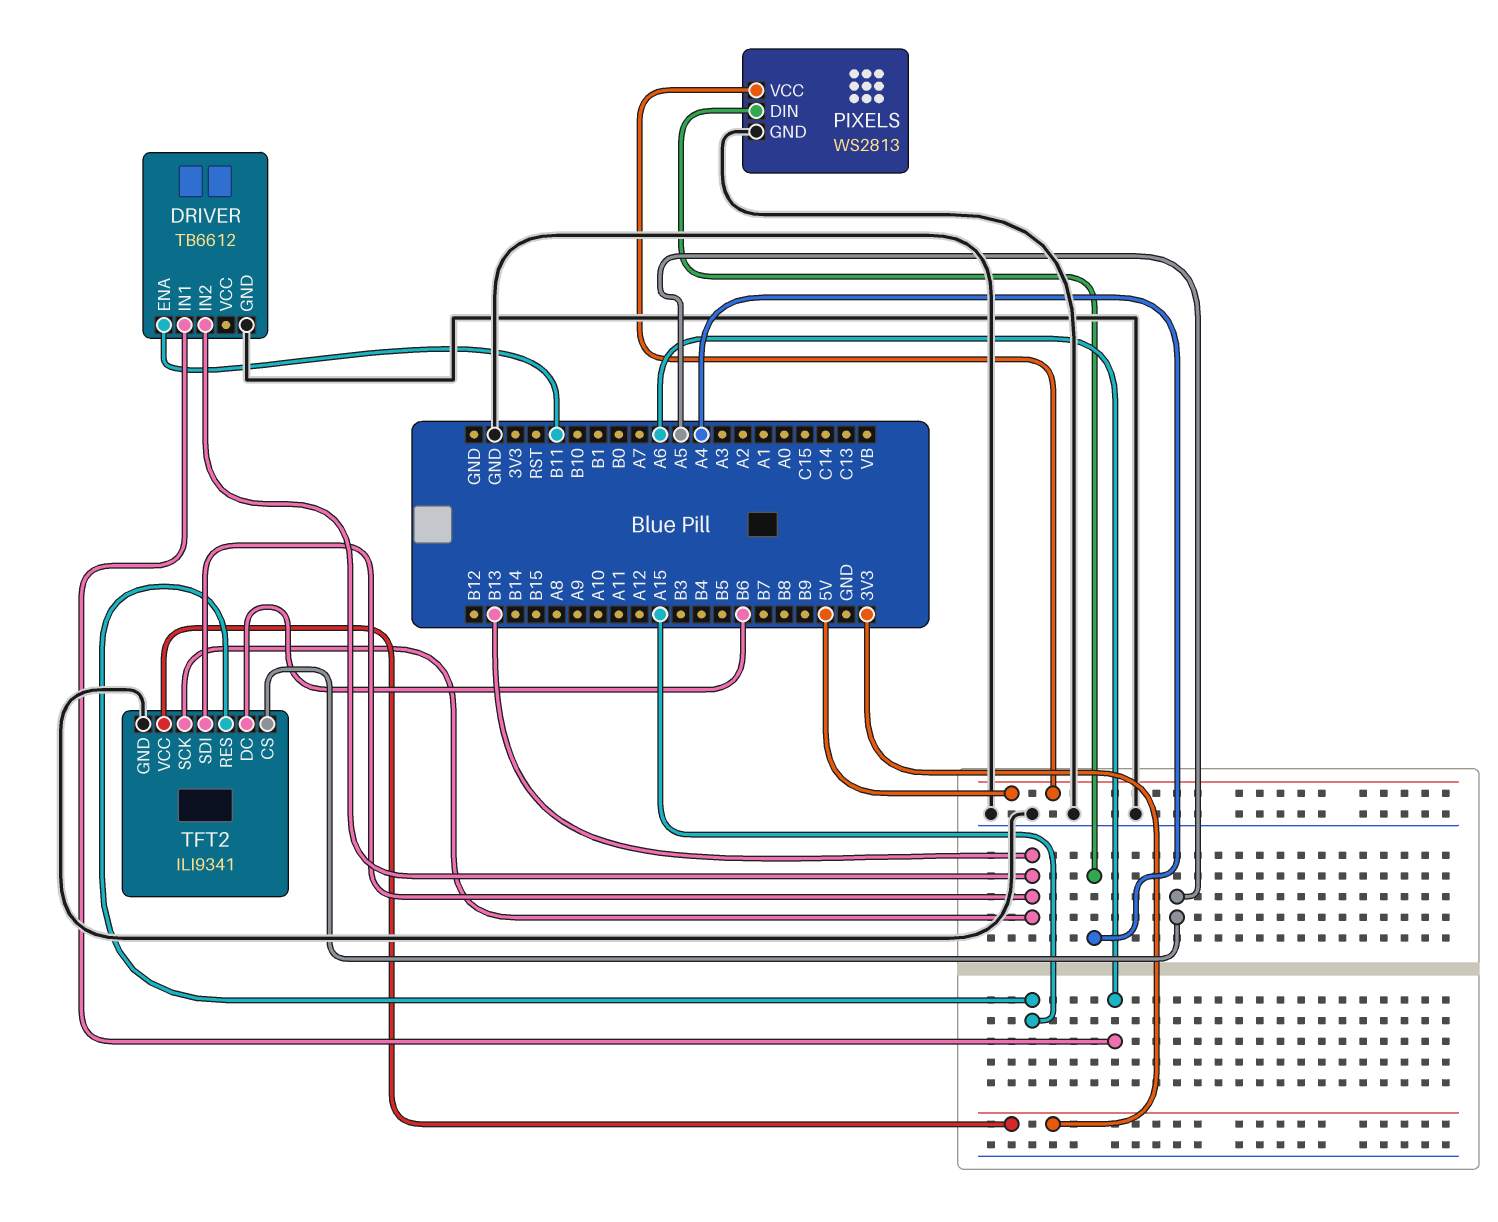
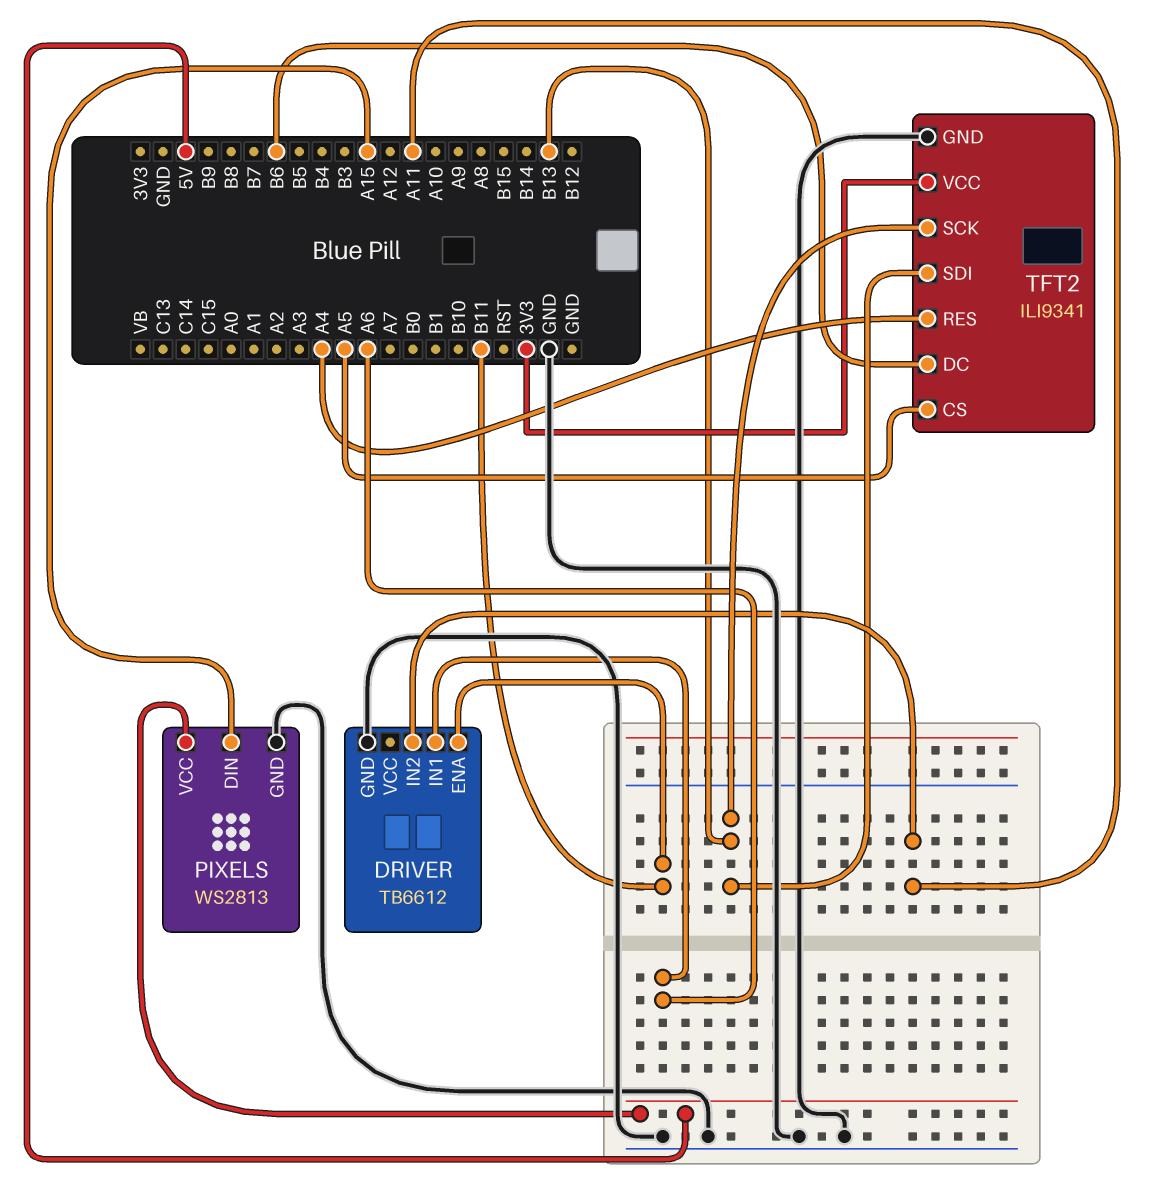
DRIVER pin IN2: B13 -> A11
PIXELS pin DIN: A4 -> A15
TFT2 pin RES: A15 -> A4

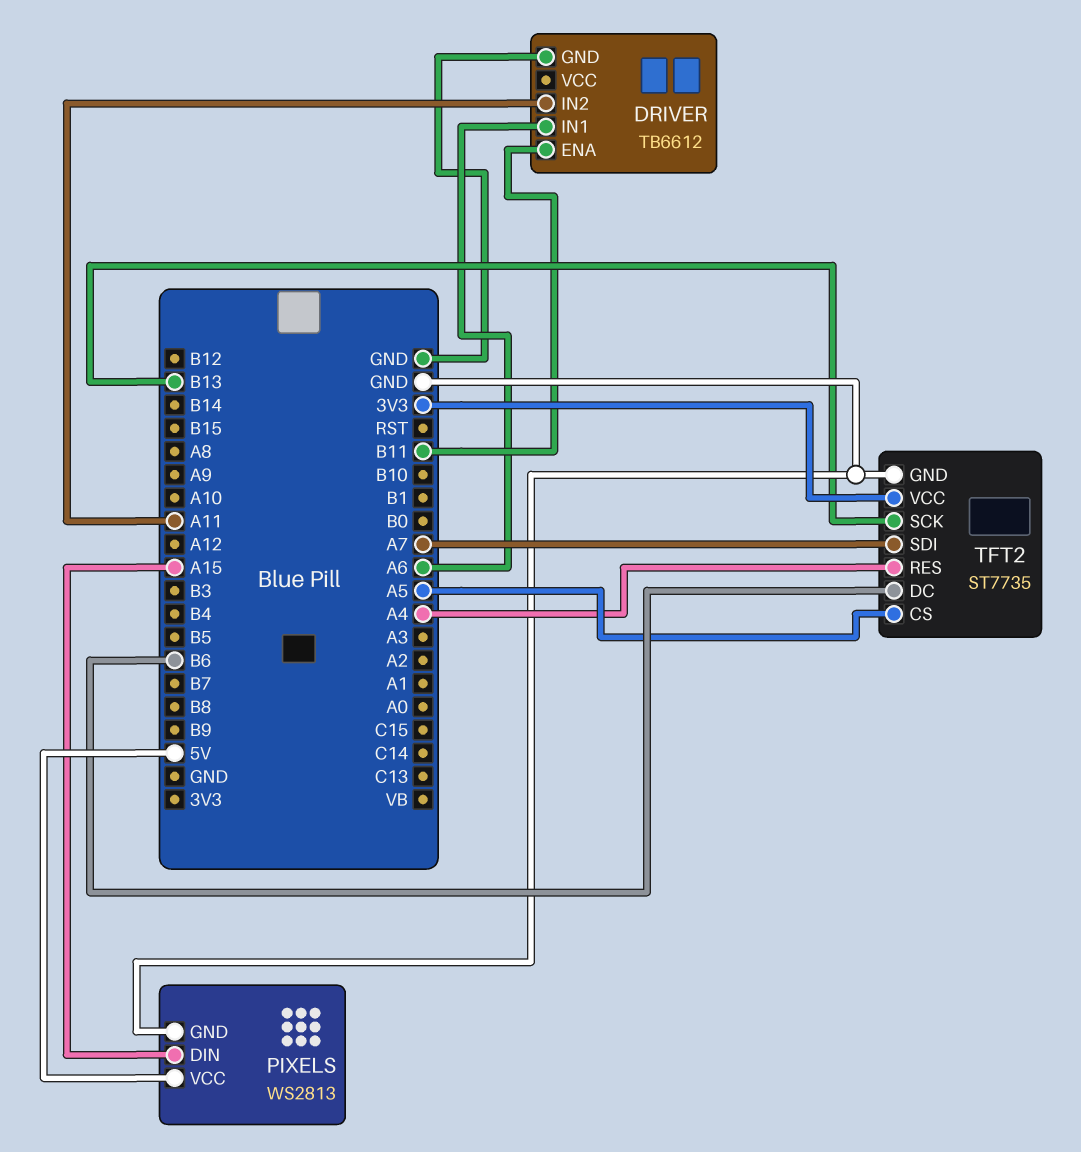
TFT2: ILI9341 -> ST7735
TFT2 pin SDI: B13 -> A7

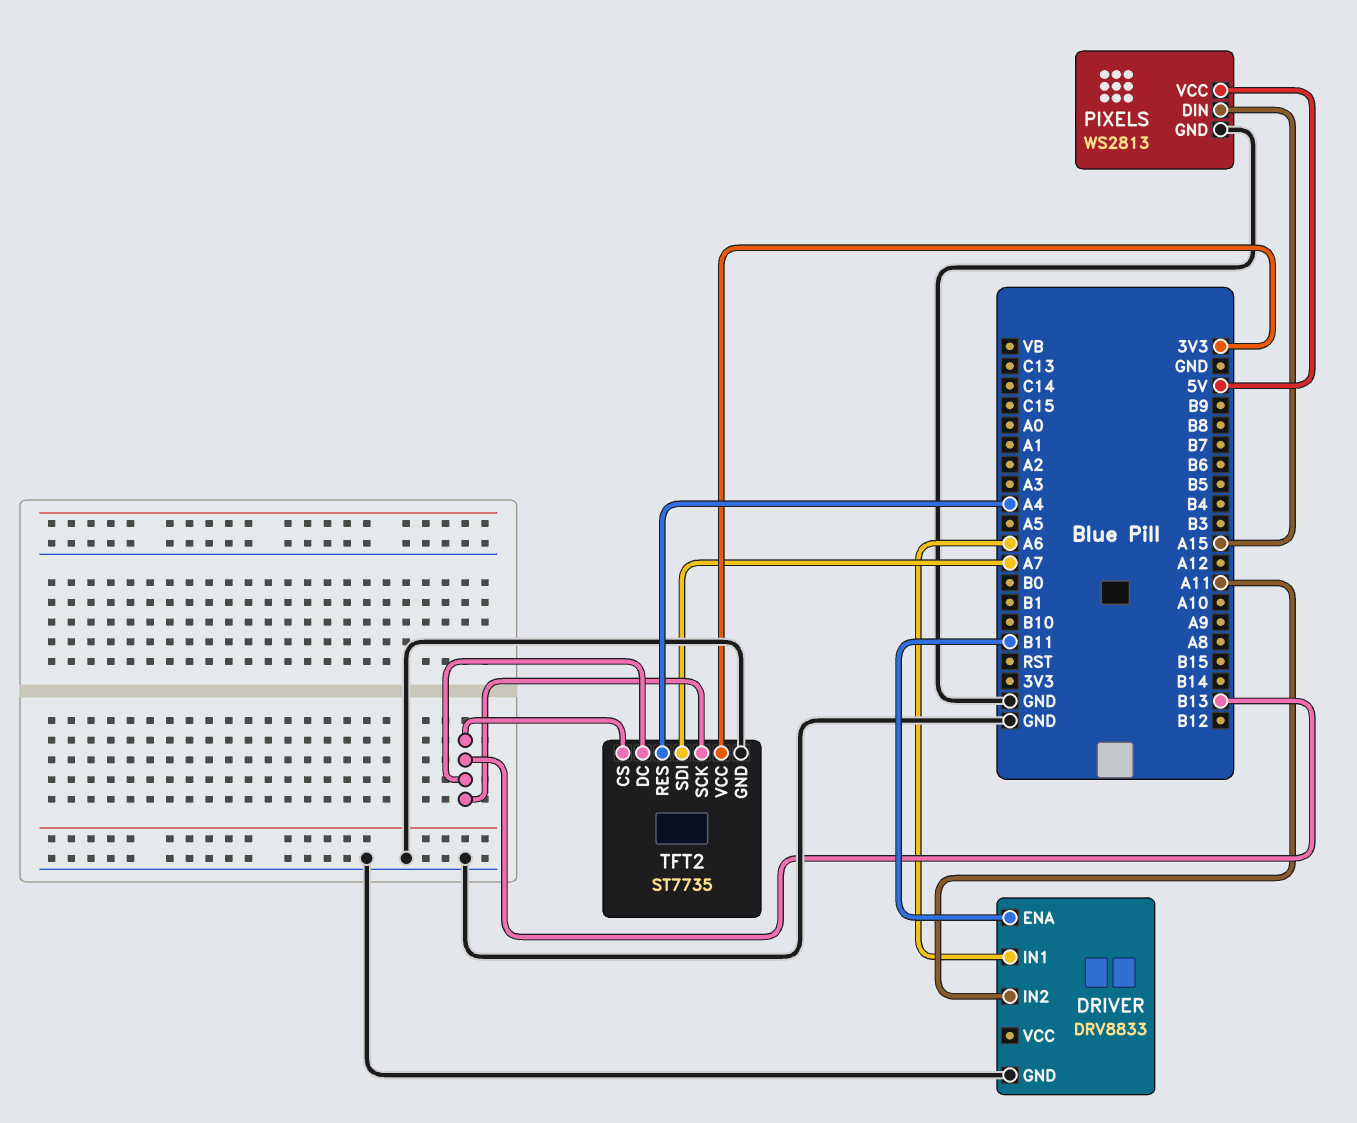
DRIVER: TB6612 -> DRV8833
TFT2 pin CS: A5 -> B13
TFT2 pin DC: B6 -> B13

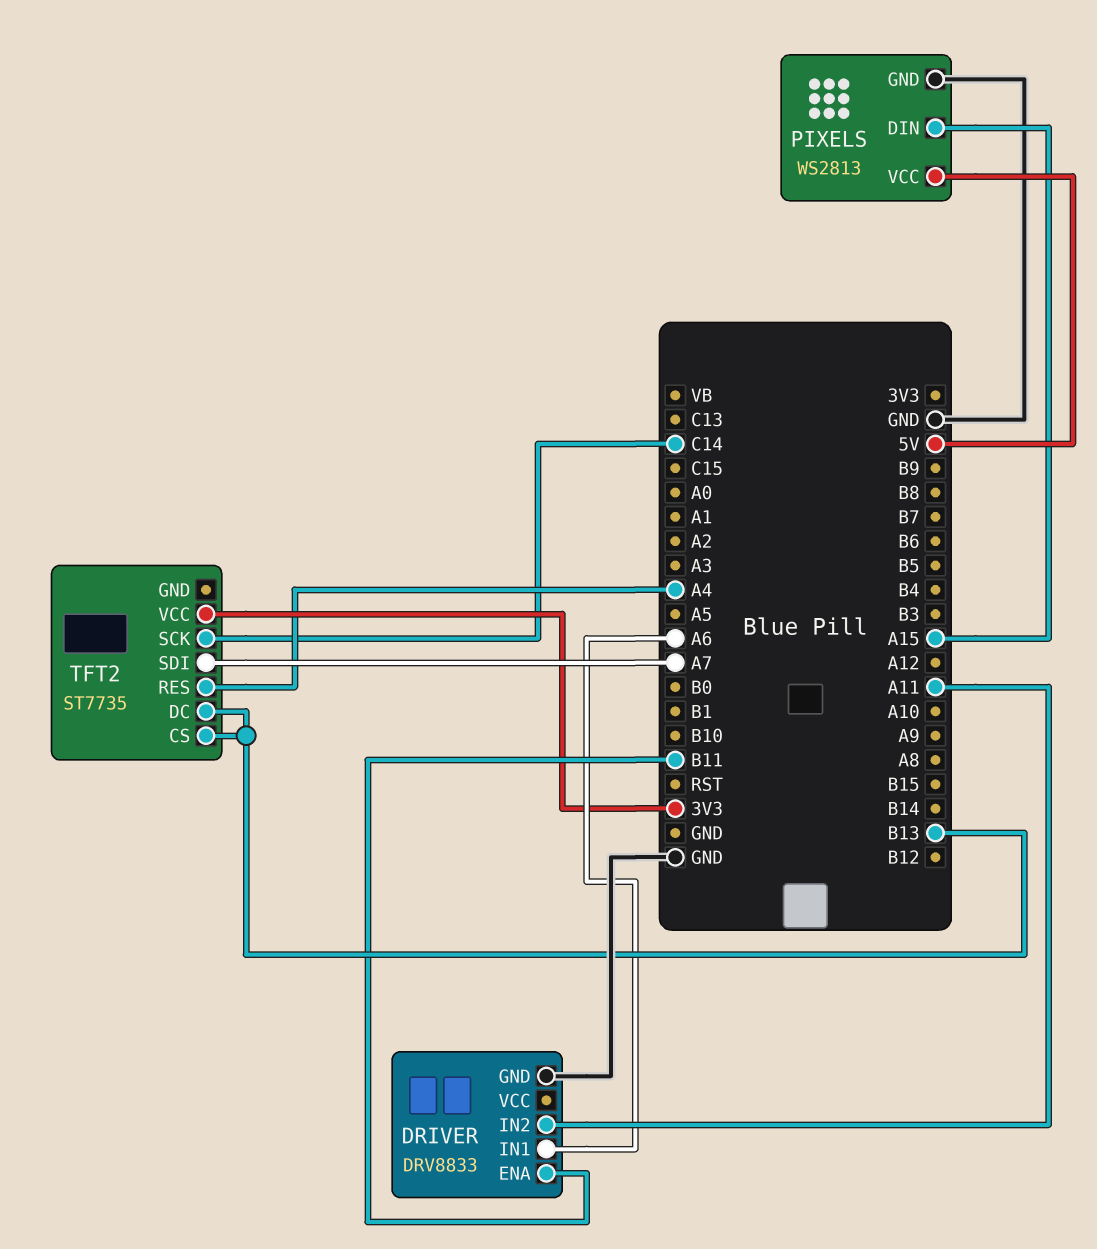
TFT2 pin GND: GND -> none
TFT2 pin SCK: B13 -> C14

